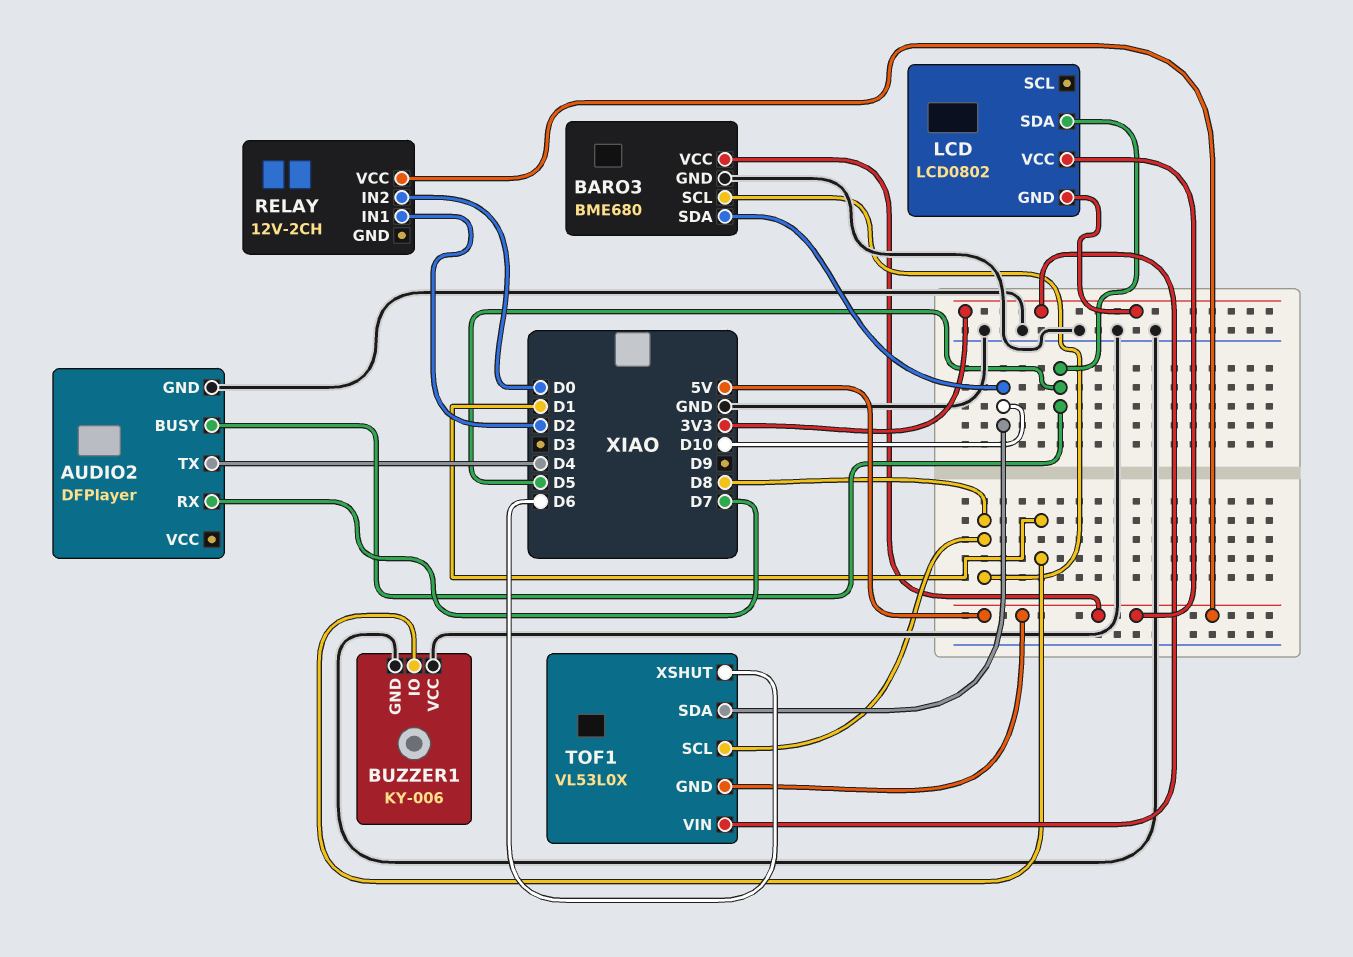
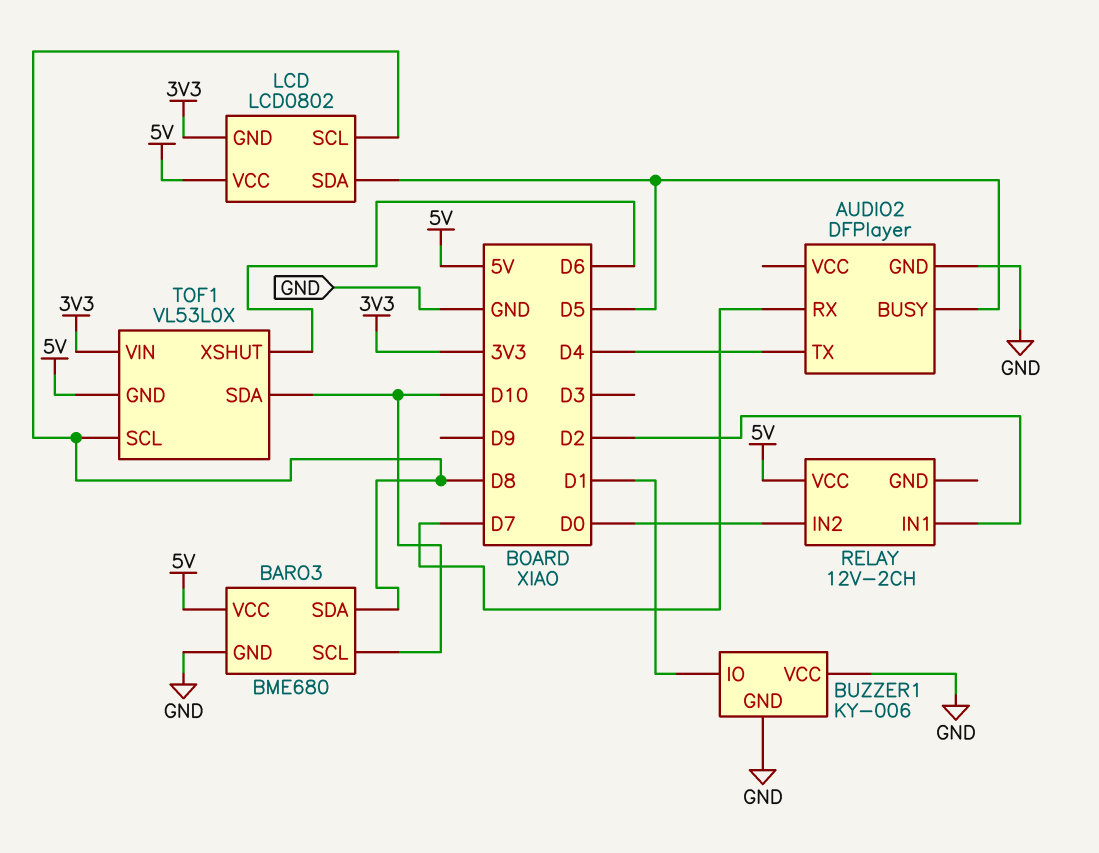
BARO3 pin SCL: D8 -> D10
BARO3 pin SDA: D10 -> D8
LCD pin SCL: none -> D8

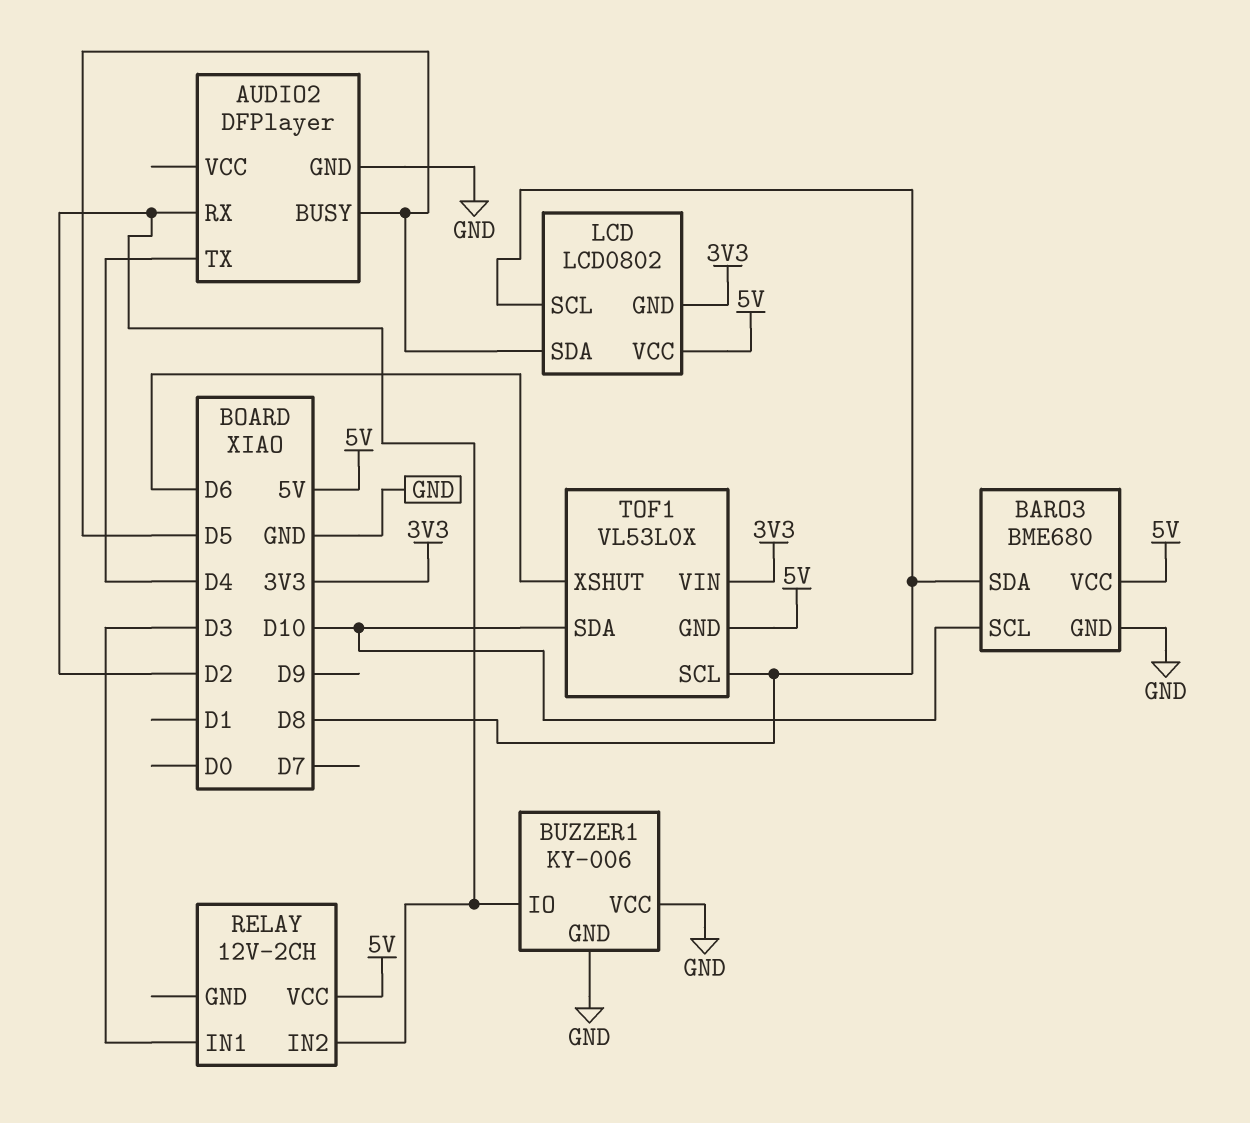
AUDIO2 pin RX: D7 -> D2
BUZZER1 pin IO: D1 -> D2
RELAY pin IN1: D2 -> D3
RELAY pin IN2: D0 -> D2

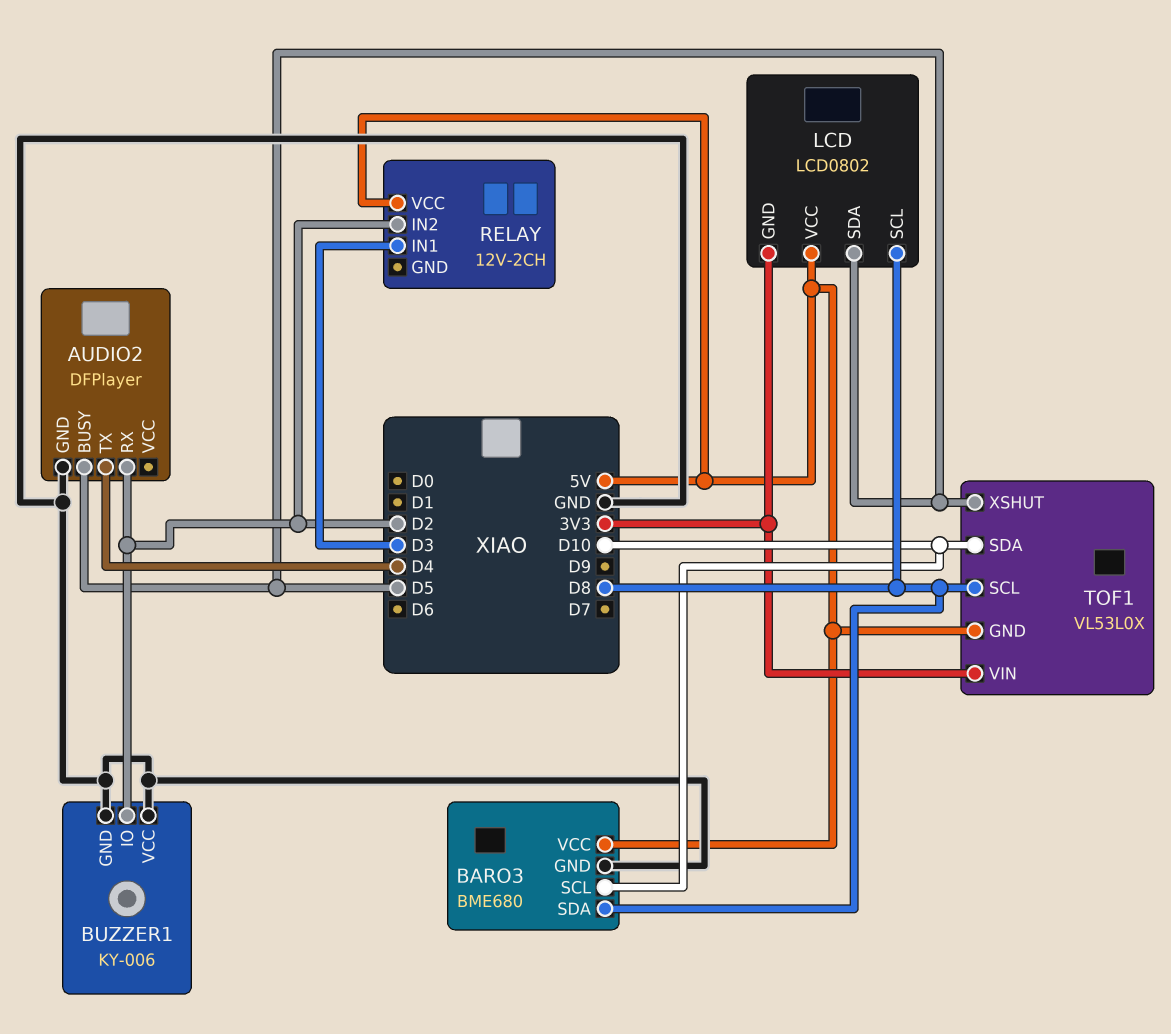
TOF1 pin XSHUT: D6 -> D5

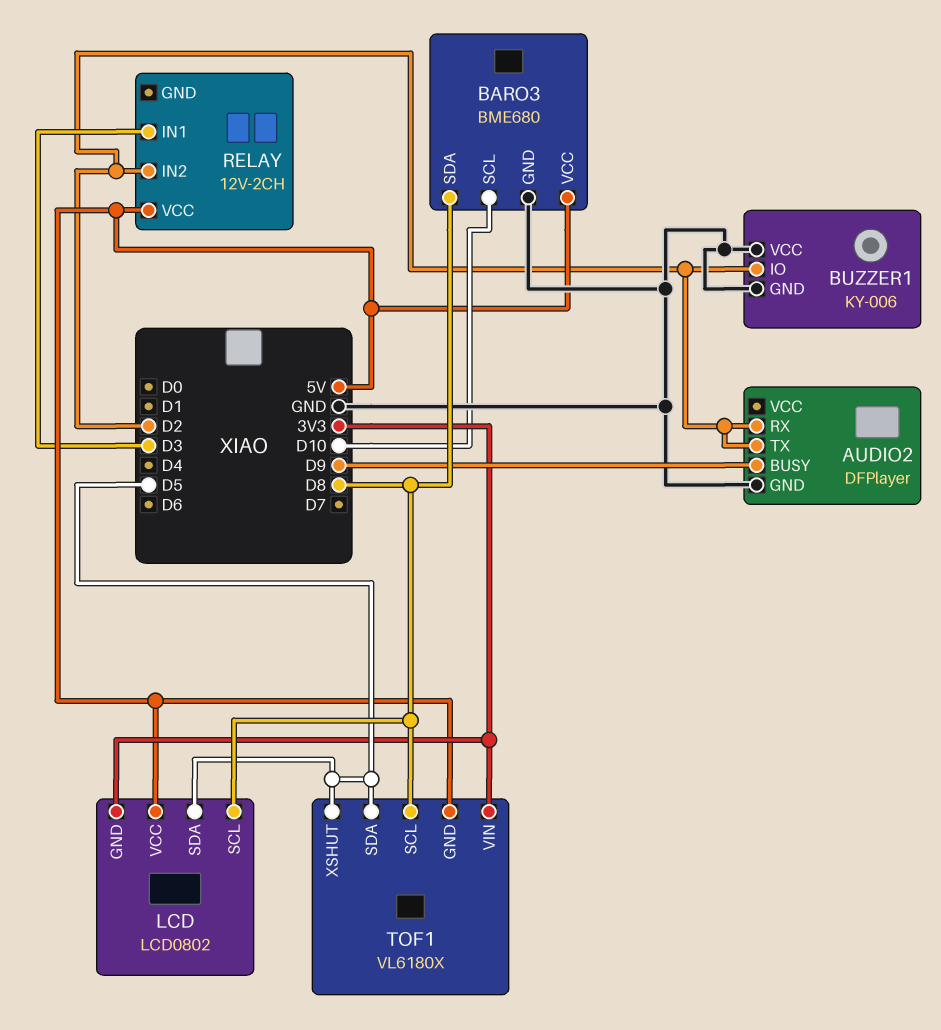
AUDIO2 pin BUSY: D5 -> D9
AUDIO2 pin TX: D4 -> D2
TOF1: VL53L0X -> VL6180X
TOF1 pin SDA: D10 -> D5

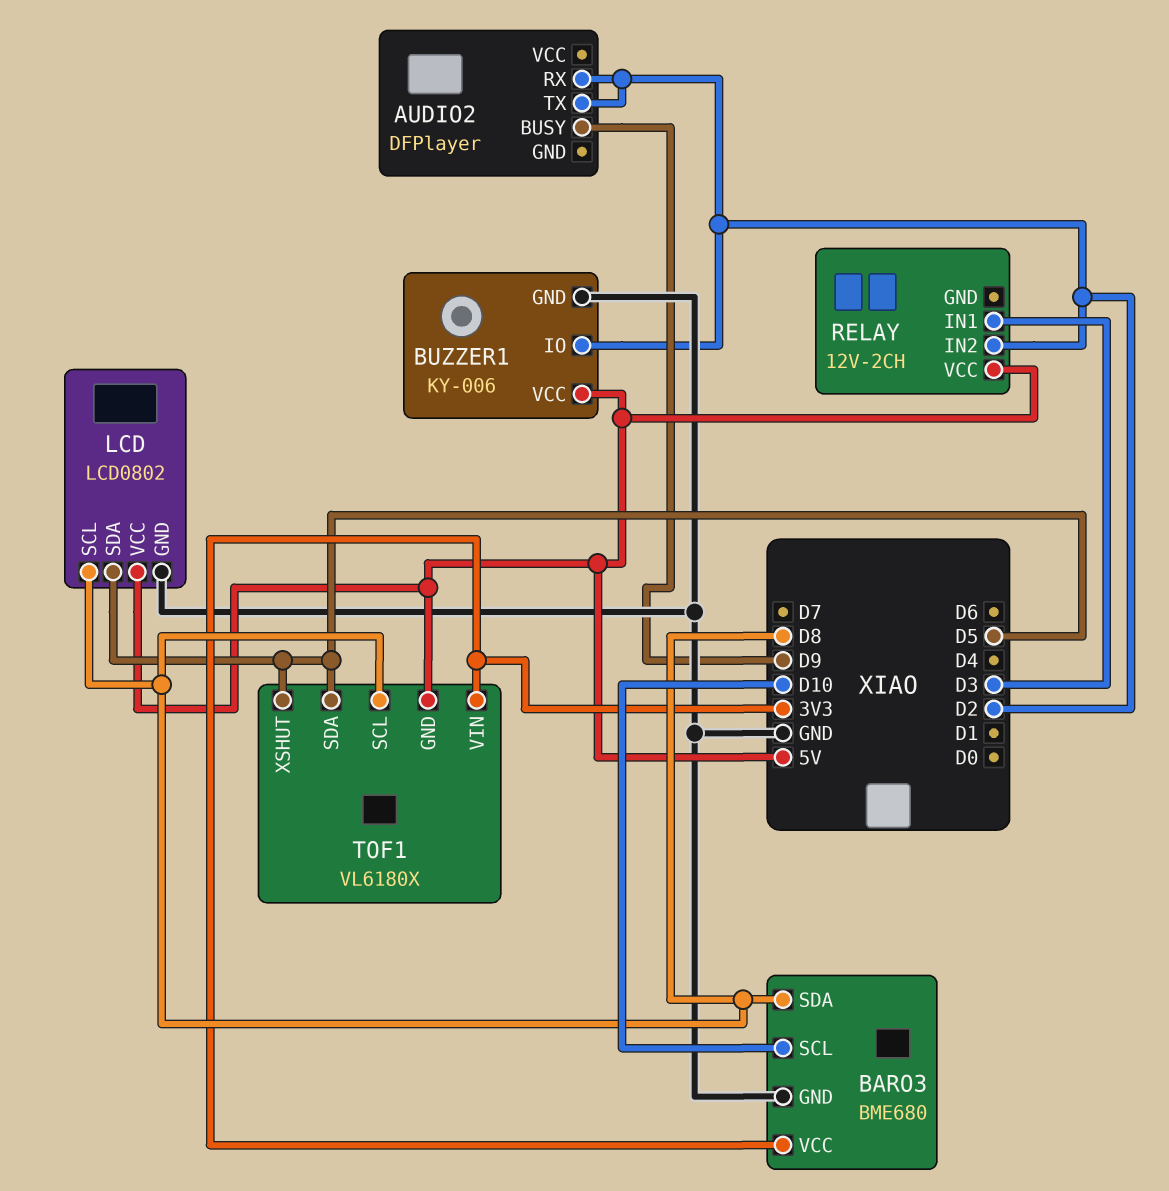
AUDIO2 pin GND: GND -> none
BARO3 pin VCC: 5V -> 3V3
BUZZER1 pin VCC: GND -> 5V
LCD pin GND: 3V3 -> GND

